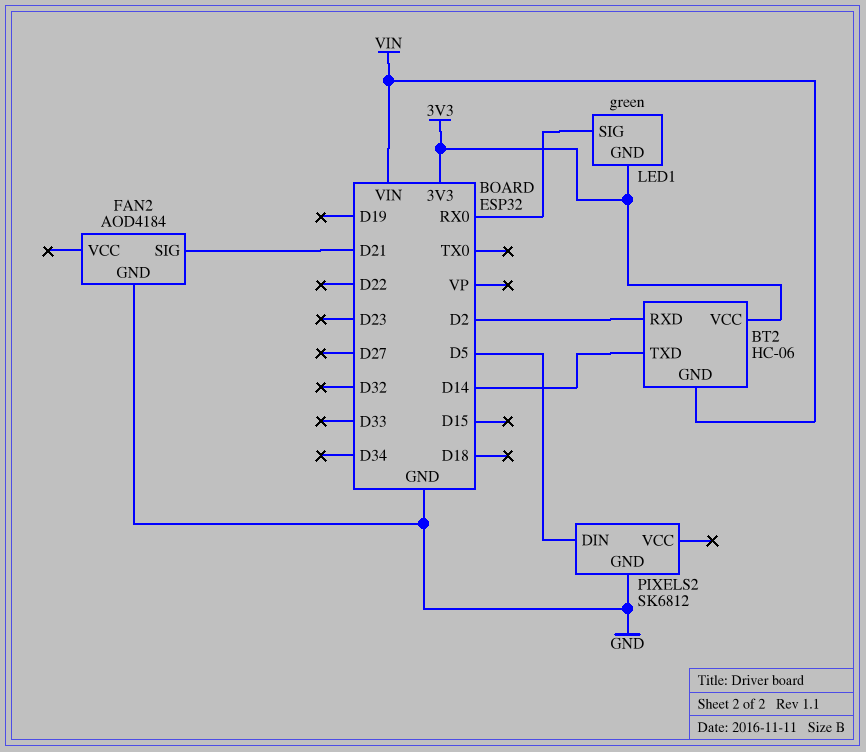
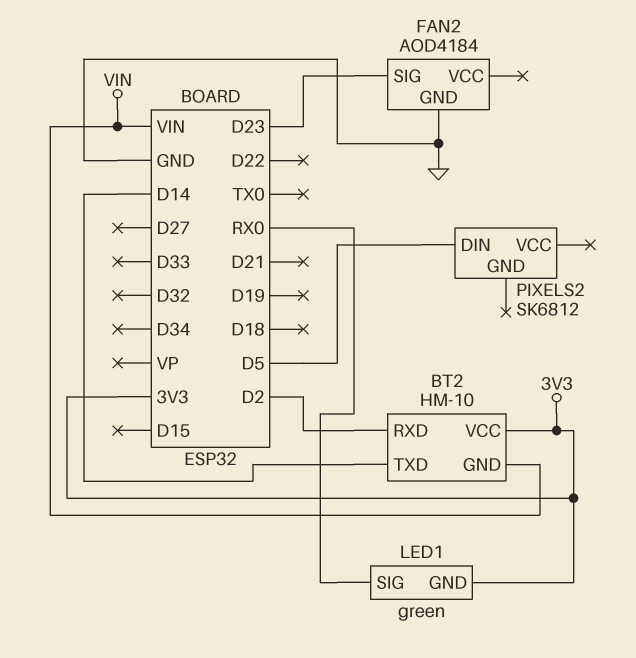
BT2: HC-06 -> HM-10
FAN2 pin SIG: D21 -> D23
PIXELS2 pin GND: GND -> none

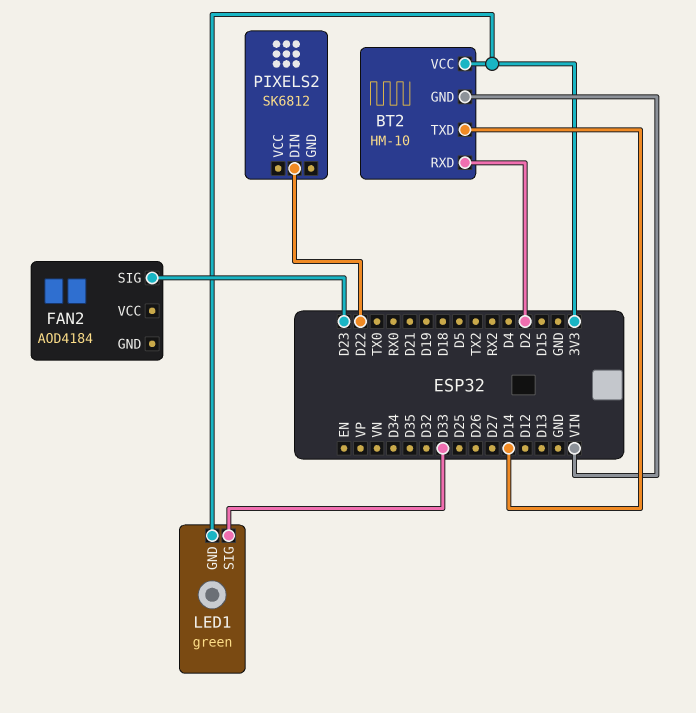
FAN2 pin GND: GND -> none
LED1 pin SIG: RX0 -> D33
PIXELS2 pin DIN: D5 -> D22

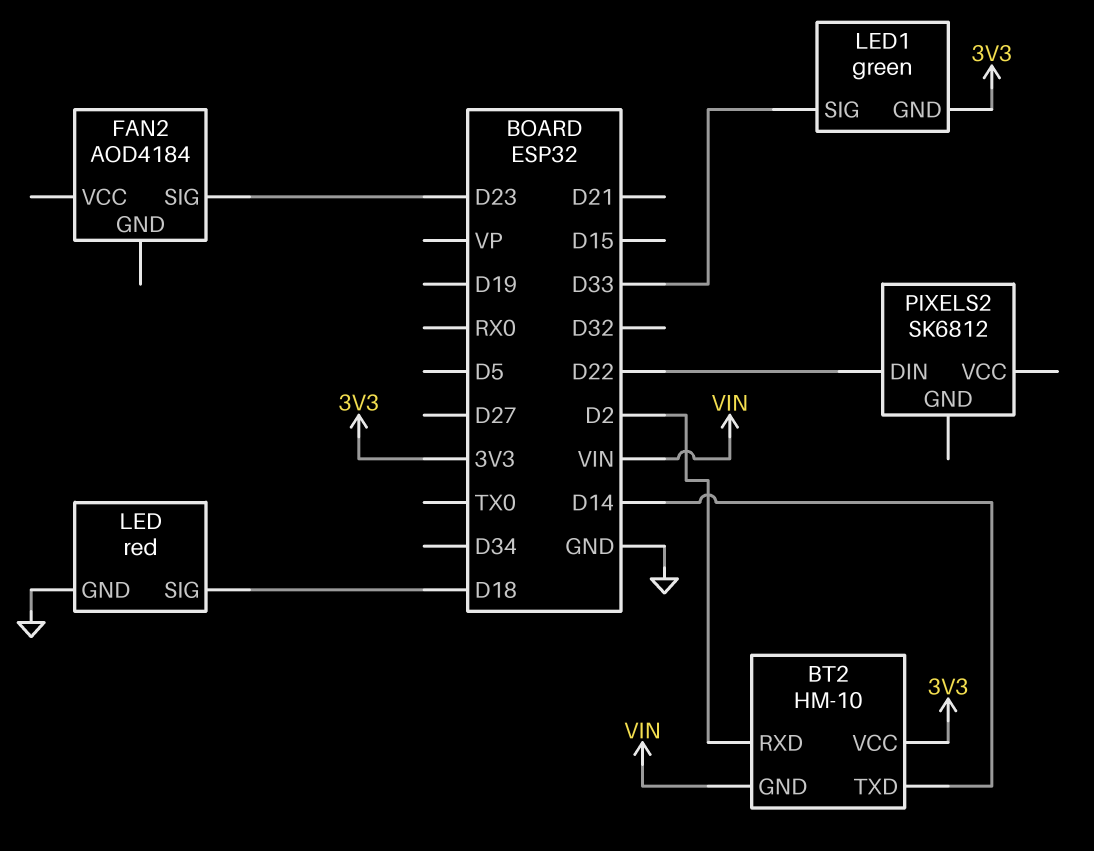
LED: none -> red
LED pin GND: none -> GND
LED pin SIG: none -> D18

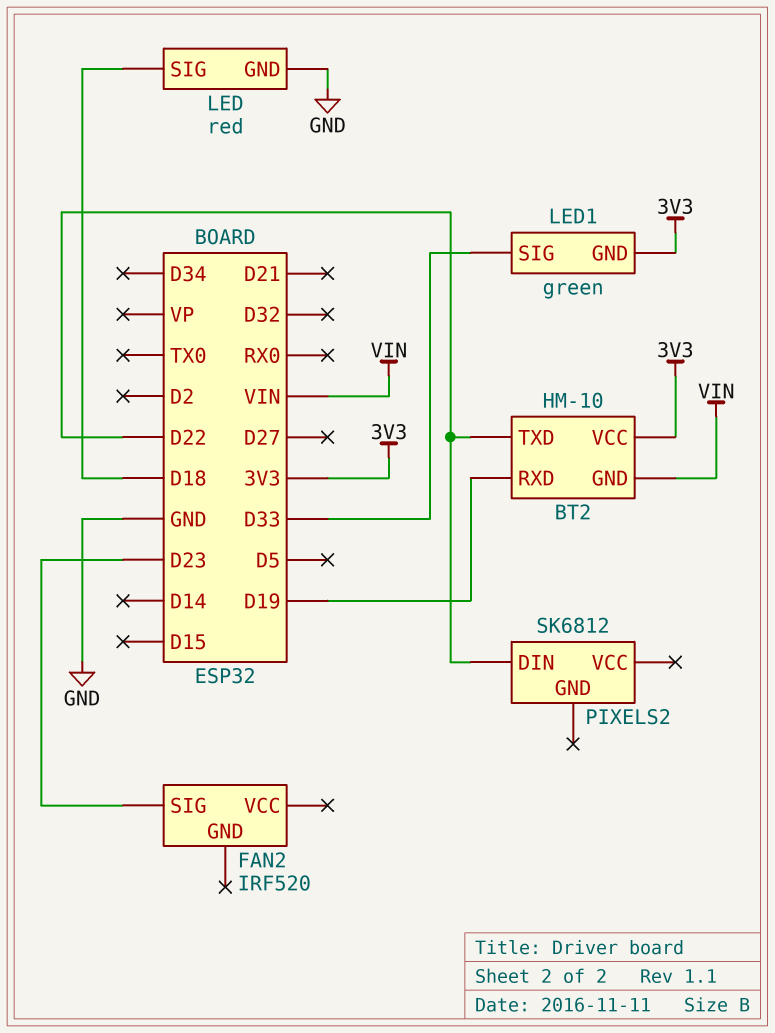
BT2 pin RXD: D2 -> D19
BT2 pin TXD: D14 -> D22
FAN2: AOD4184 -> IRF520

